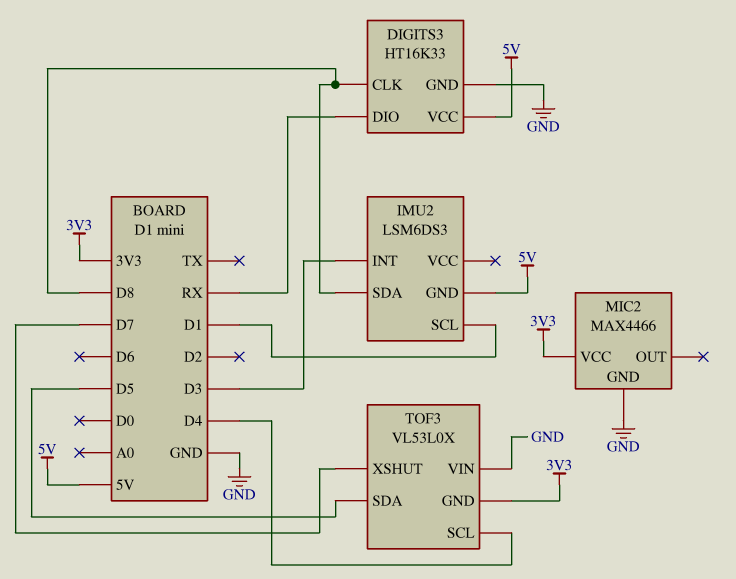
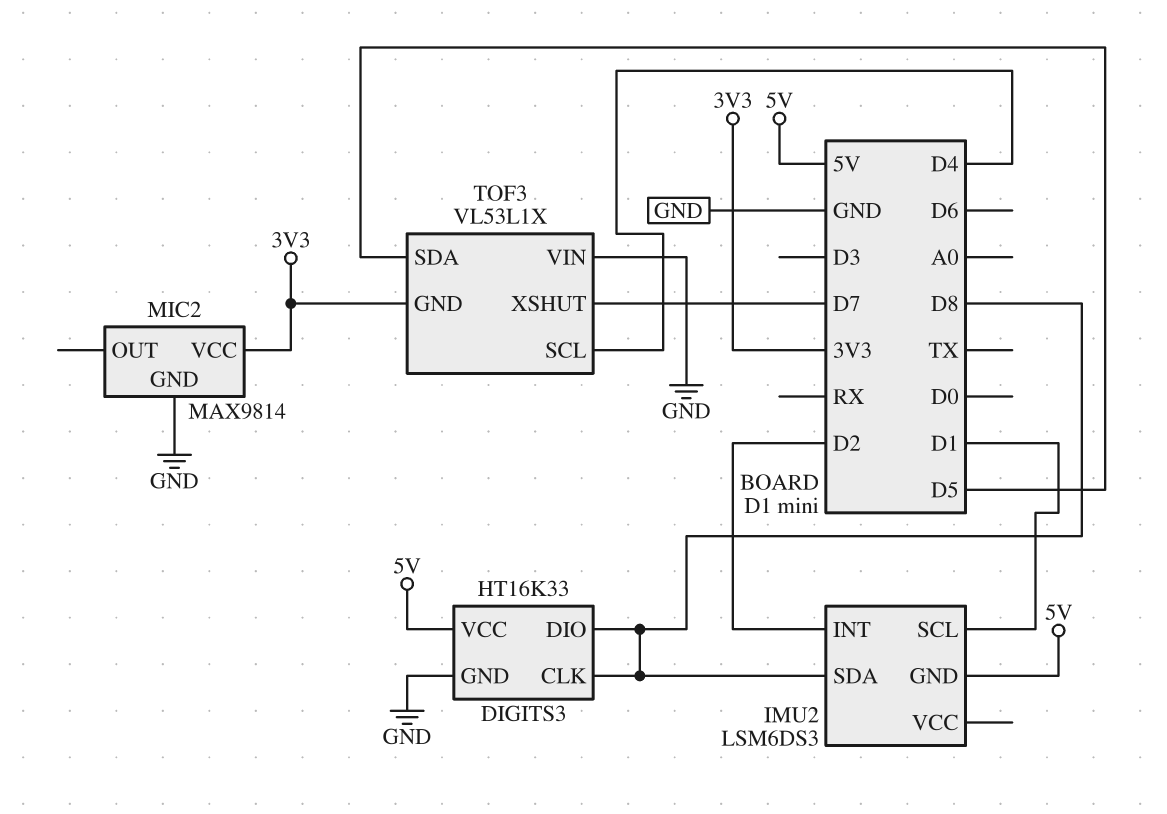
DIGITS3 pin DIO: RX -> D8
IMU2 pin INT: D3 -> D2
MIC2: MAX4466 -> MAX9814
TOF3: VL53L0X -> VL53L1X

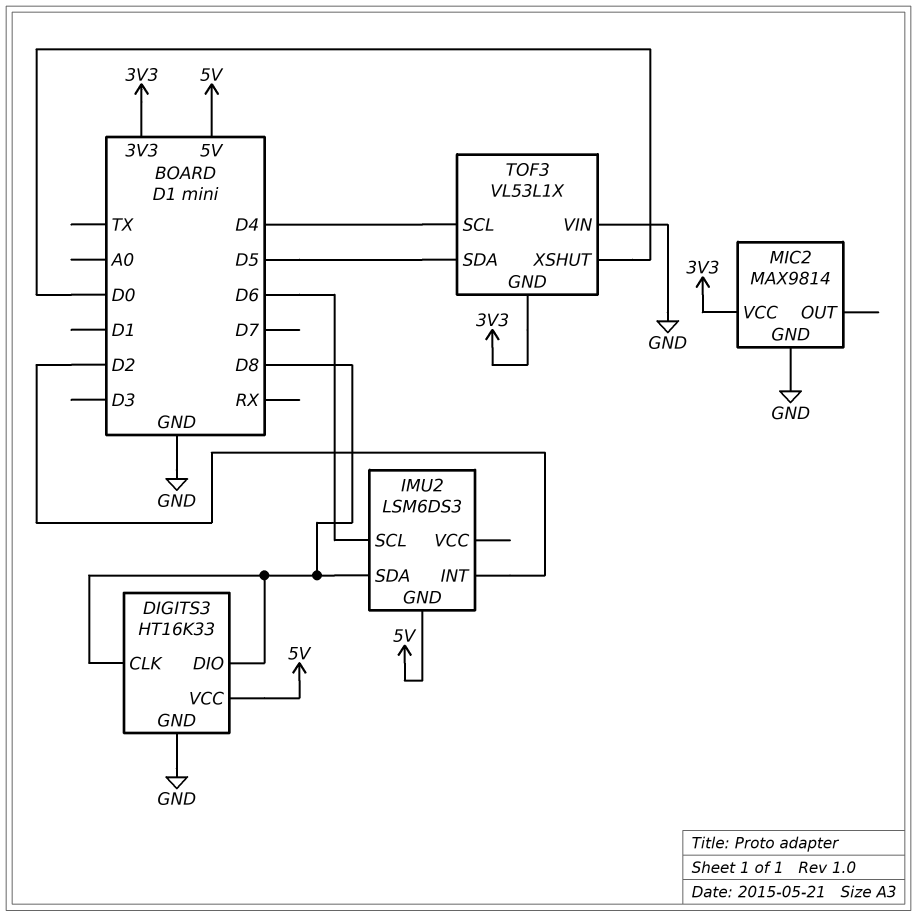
IMU2 pin SCL: D1 -> D6
TOF3 pin XSHUT: D7 -> D0

